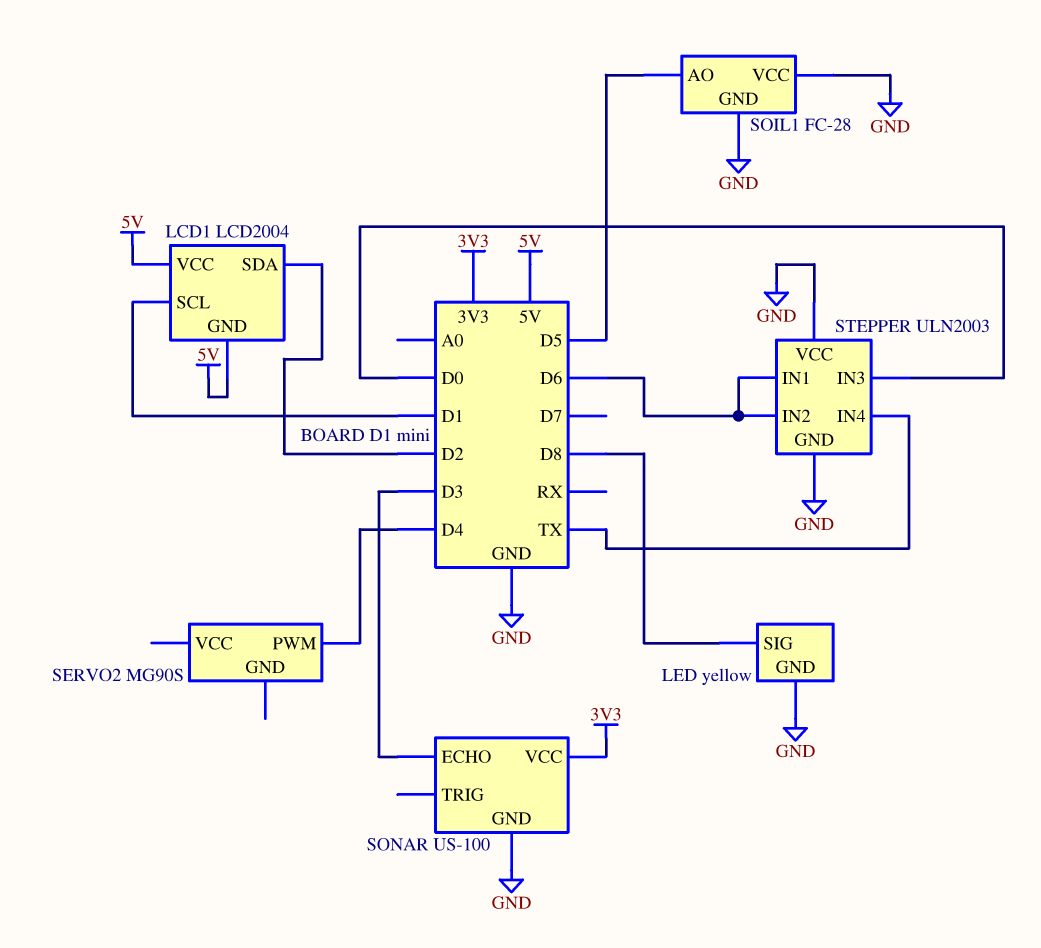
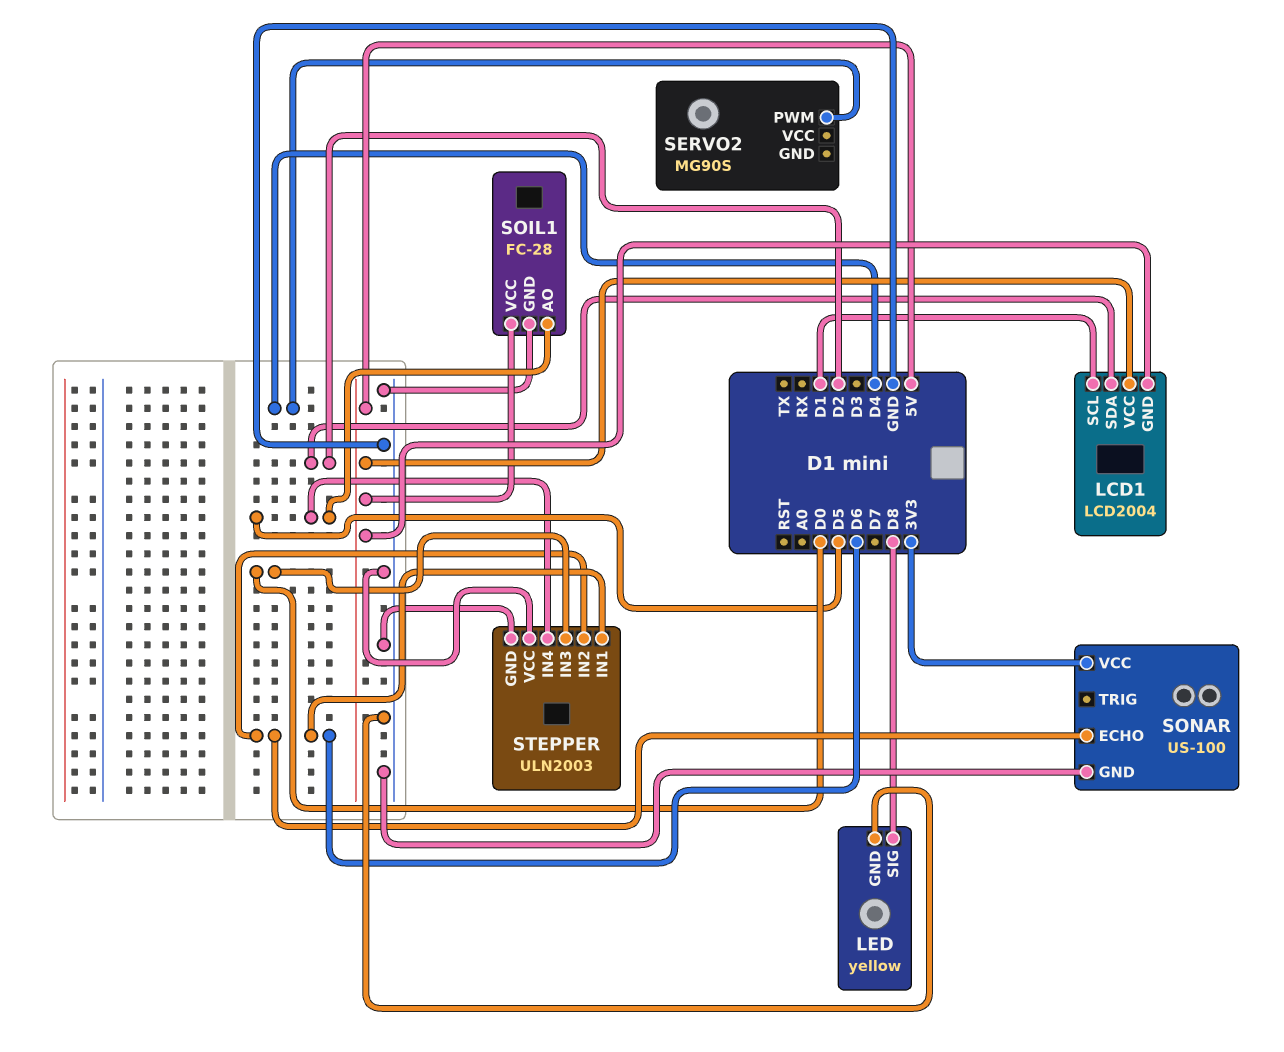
SOIL1 pin VCC: GND -> 5V
SONAR pin ECHO: D3 -> D6
STEPPER pin IN4: TX -> D5

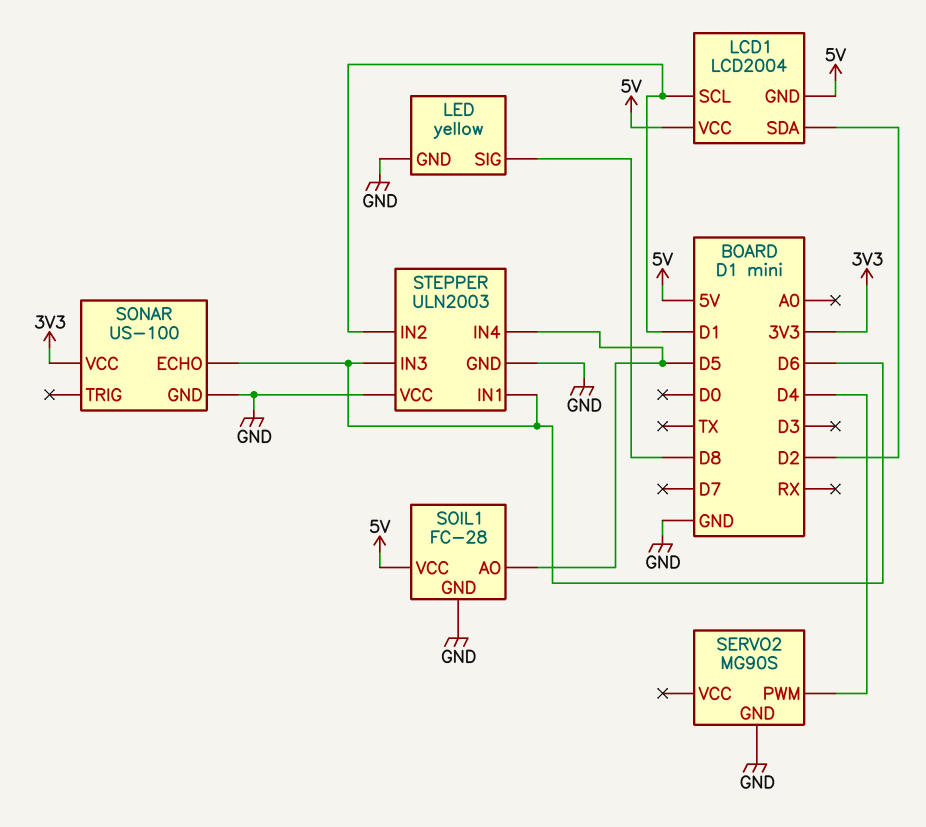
SERVO2 pin GND: none -> GND
STEPPER pin IN2: D6 -> D1
STEPPER pin IN3: D0 -> D6

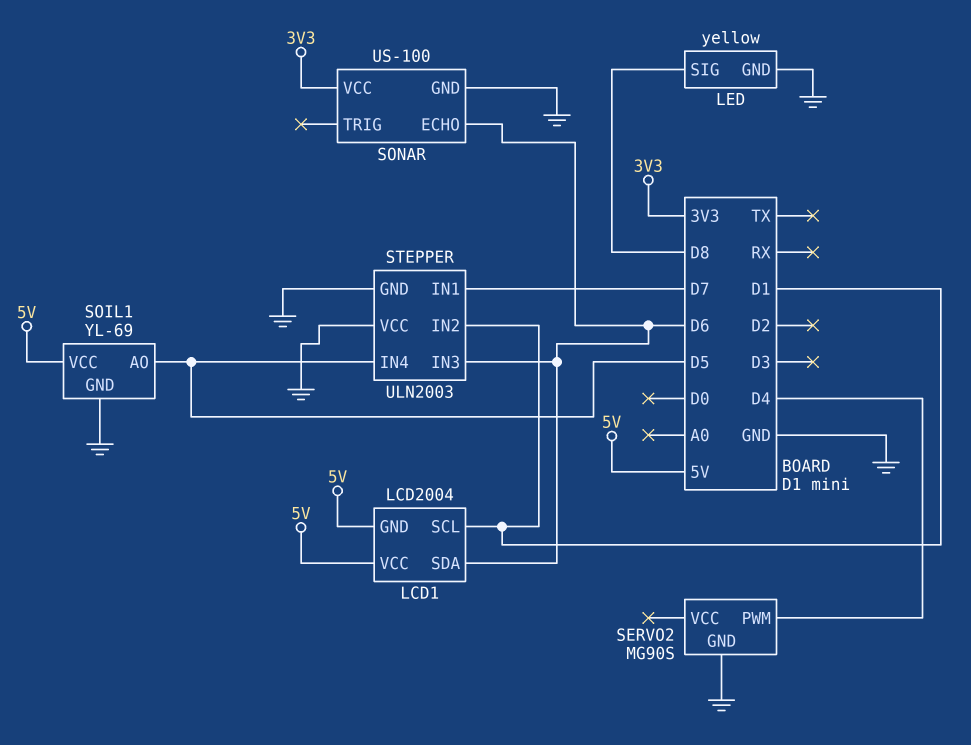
LCD1 pin SDA: D2 -> D6
SOIL1: FC-28 -> YL-69
STEPPER pin IN1: D6 -> D7

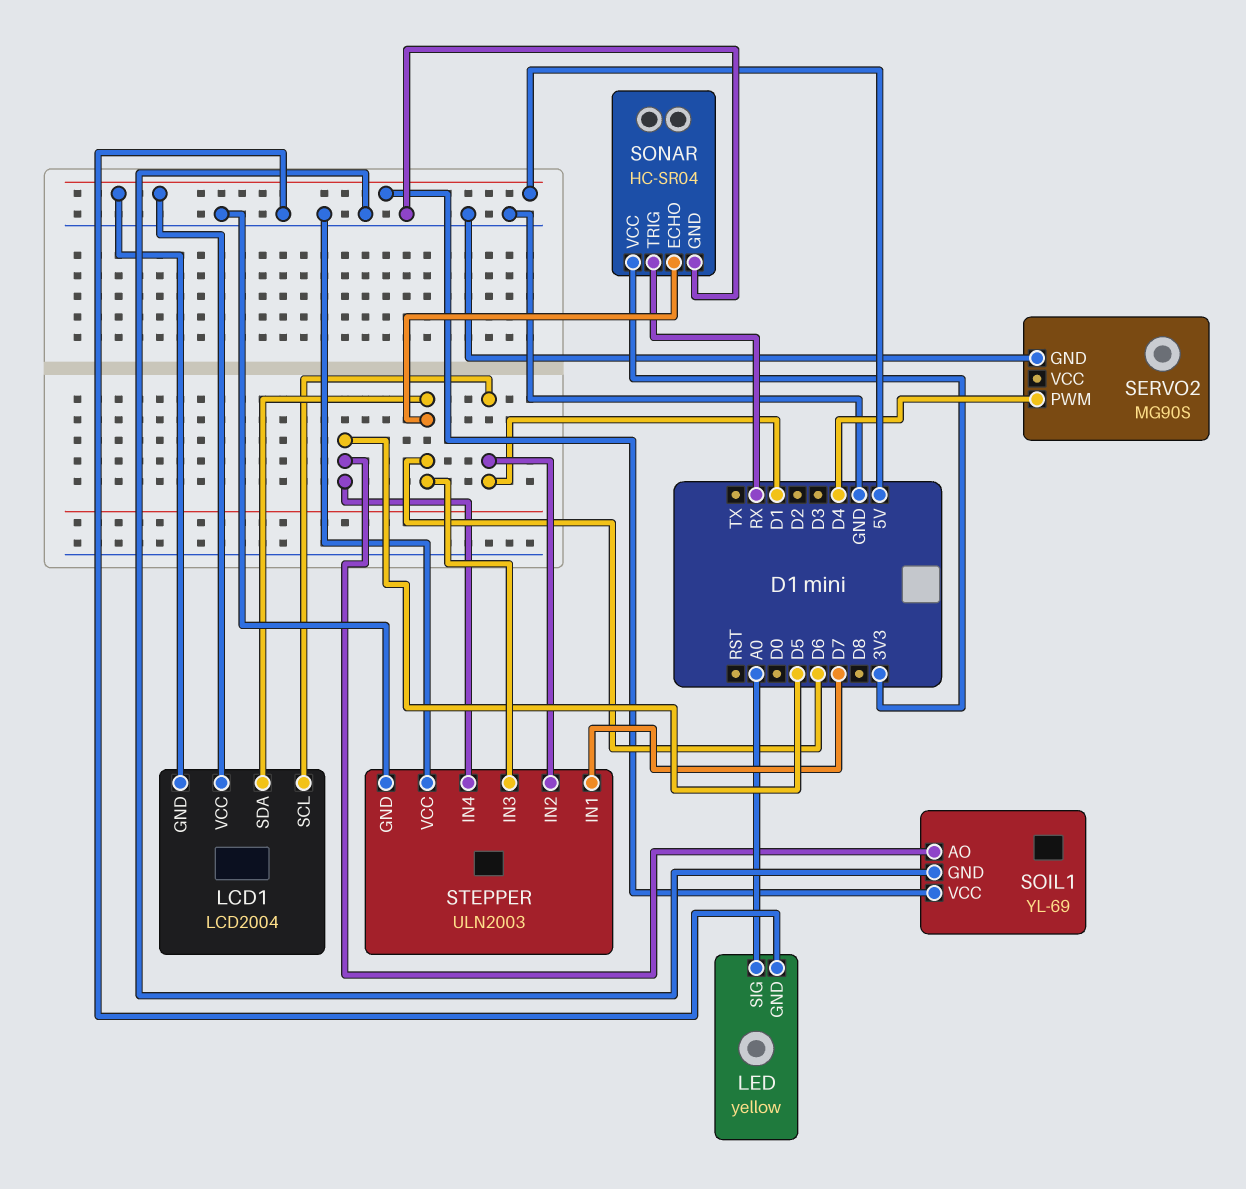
LED pin SIG: D8 -> A0
SONAR: US-100 -> HC-SR04
SONAR pin TRIG: none -> RX

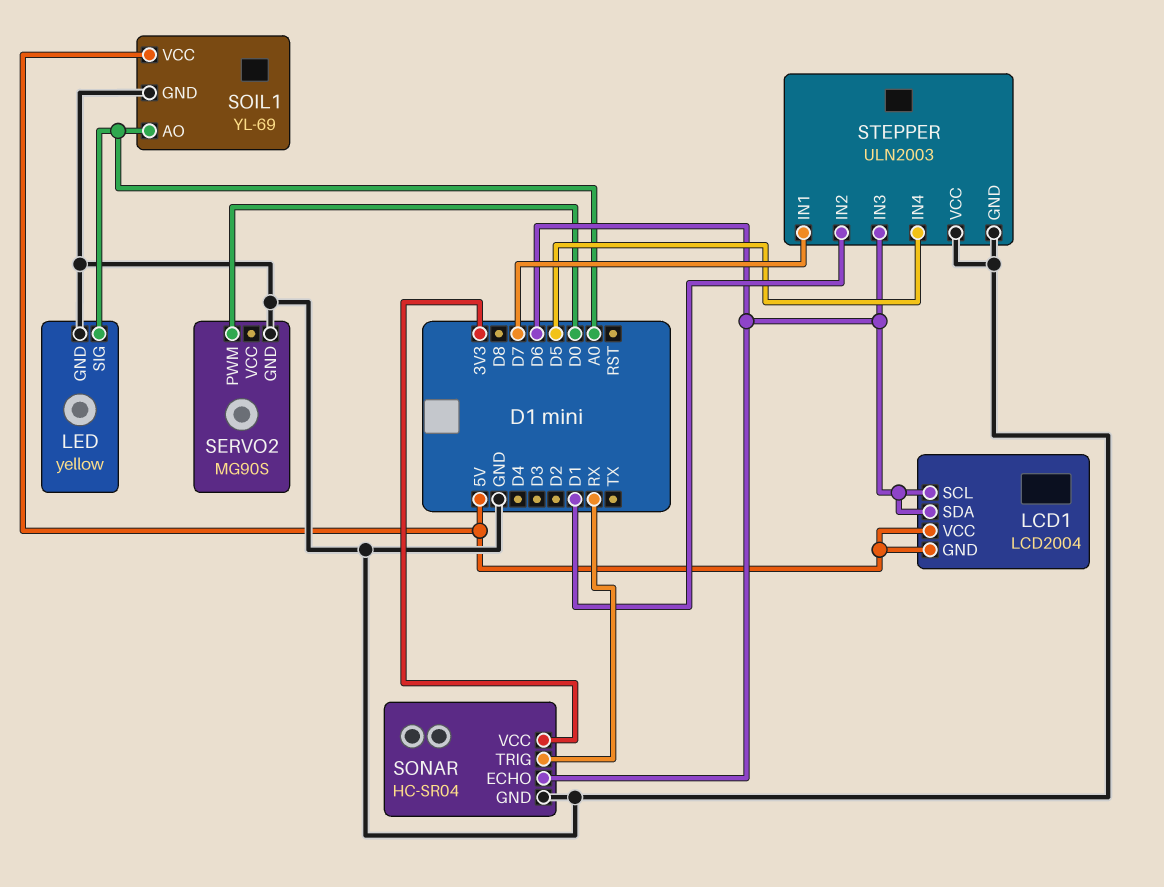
LCD1 pin SCL: D1 -> D6
SERVO2 pin PWM: D4 -> D0
SOIL1 pin AO: D5 -> A0

